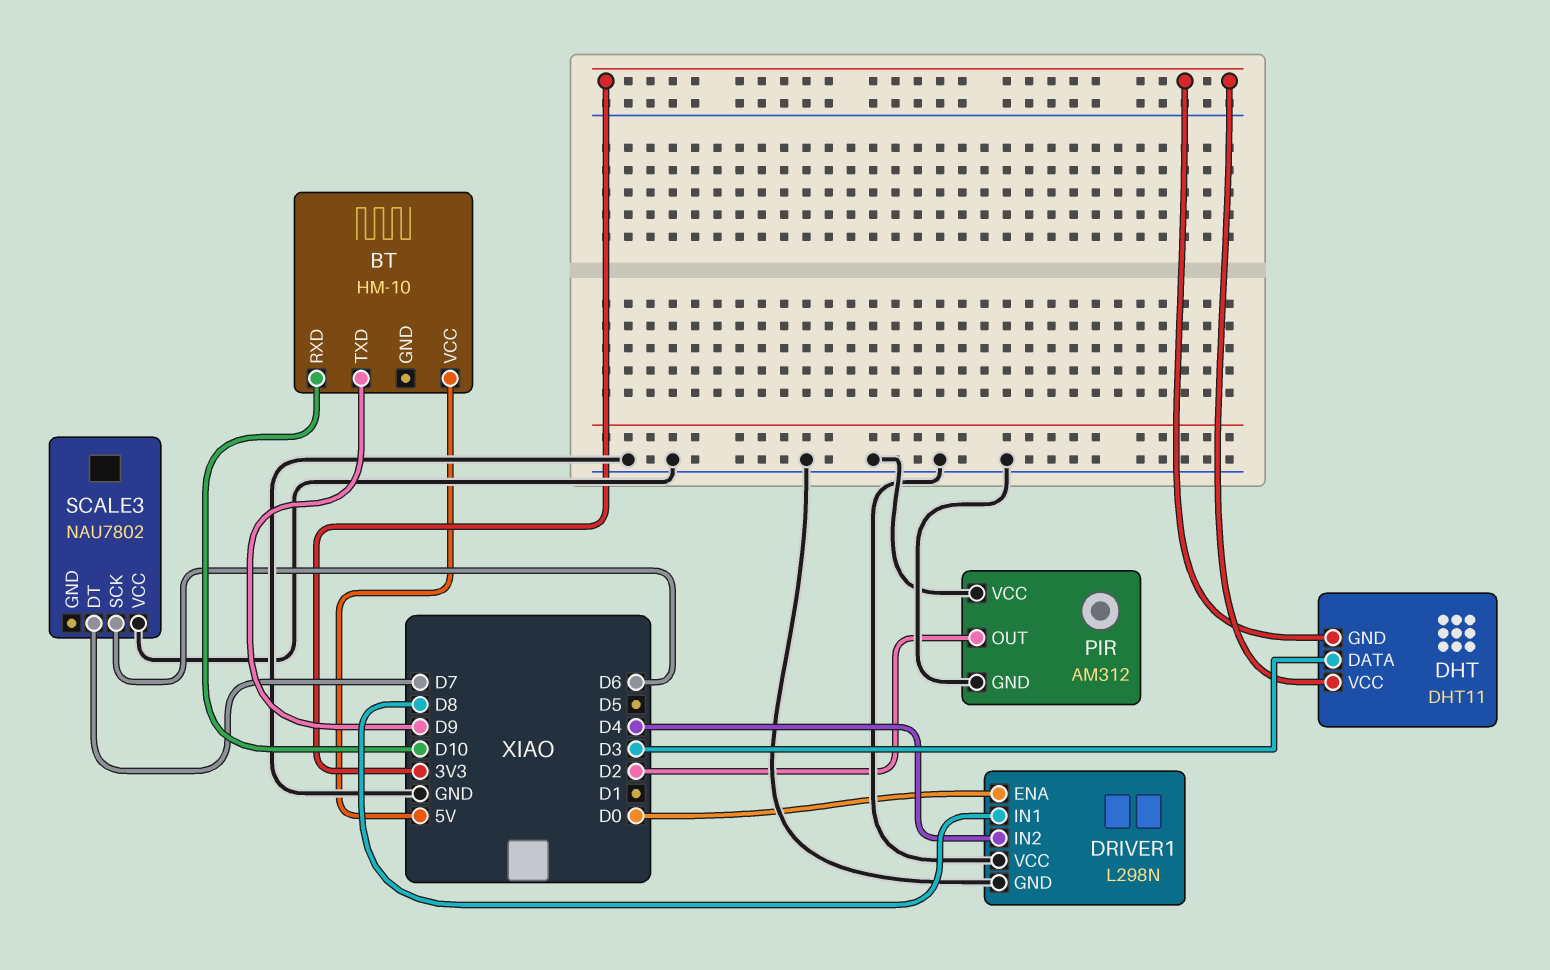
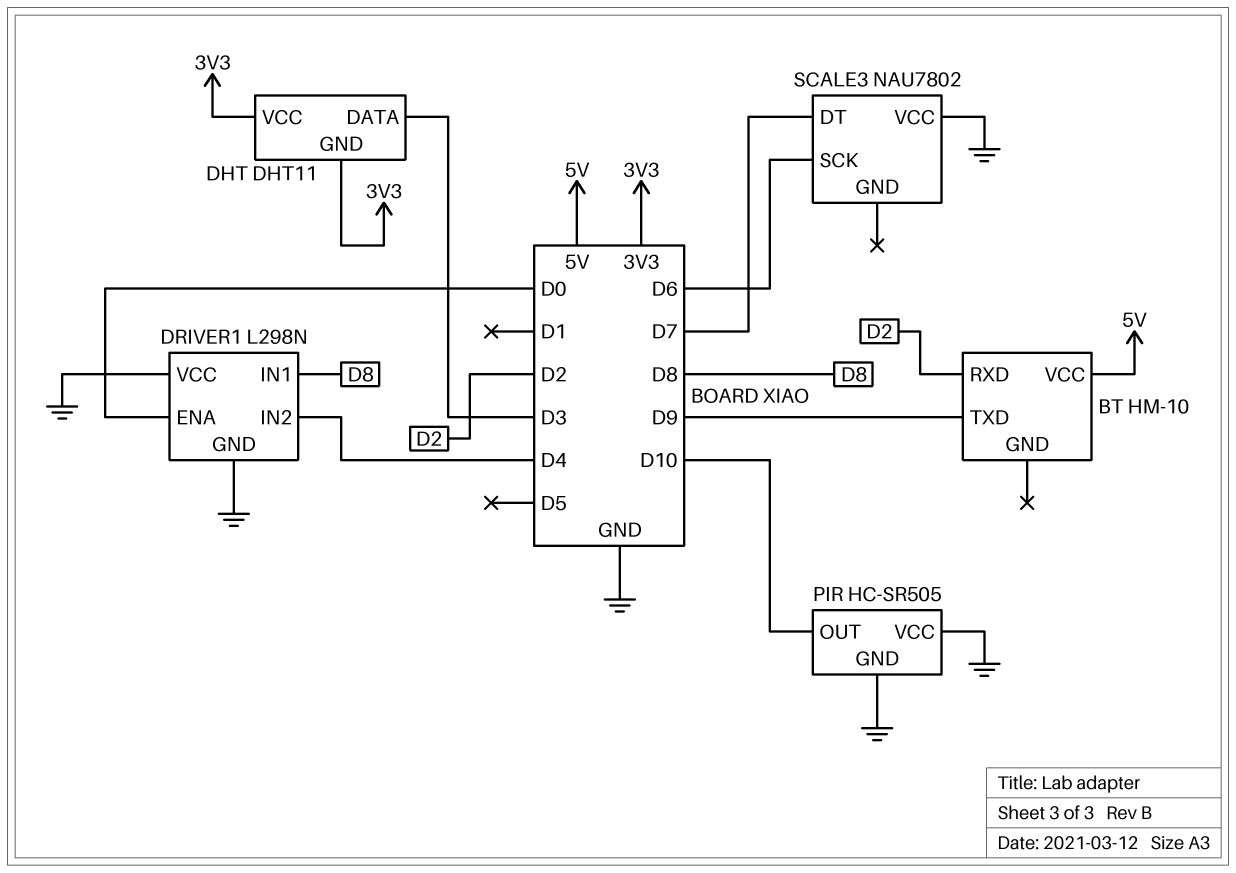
BT pin RXD: D10 -> D2
PIR: AM312 -> HC-SR505
PIR pin OUT: D2 -> D10

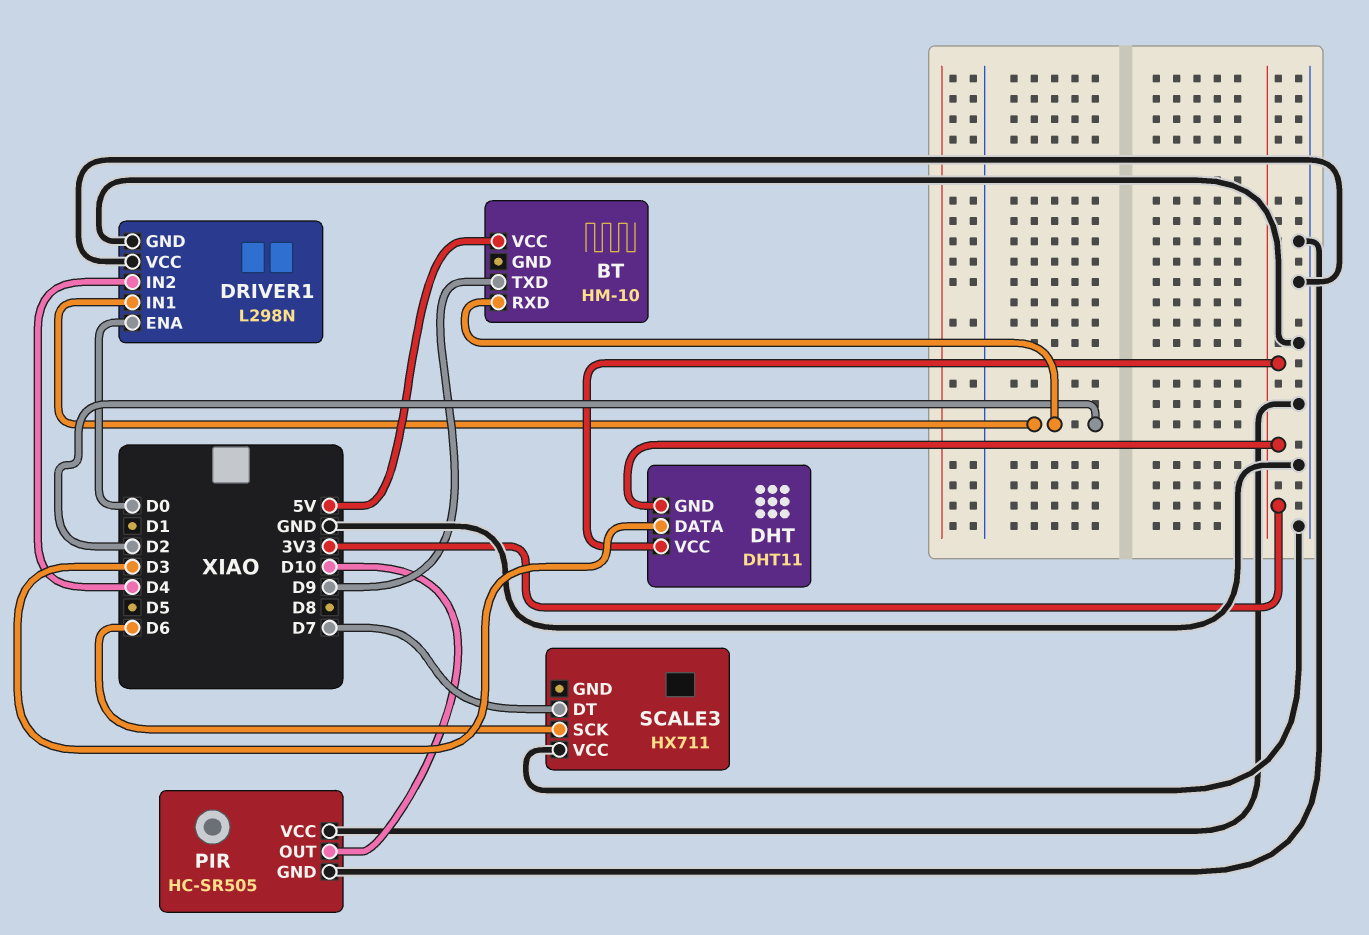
DRIVER1 pin IN1: D8 -> D2
SCALE3: NAU7802 -> HX711

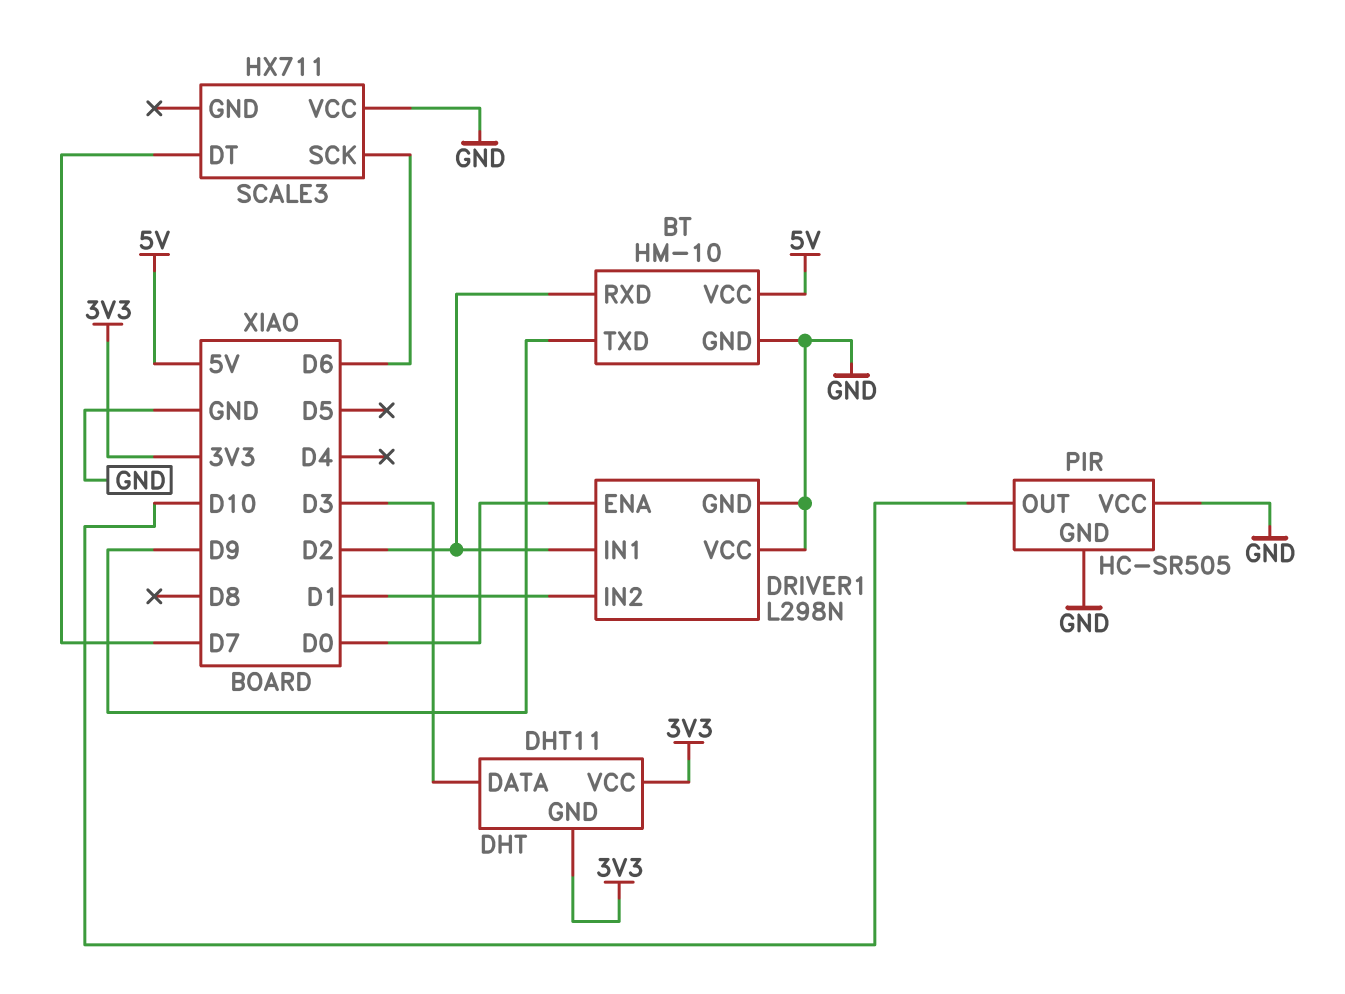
BT pin GND: none -> GND
DRIVER1 pin IN2: D4 -> D1

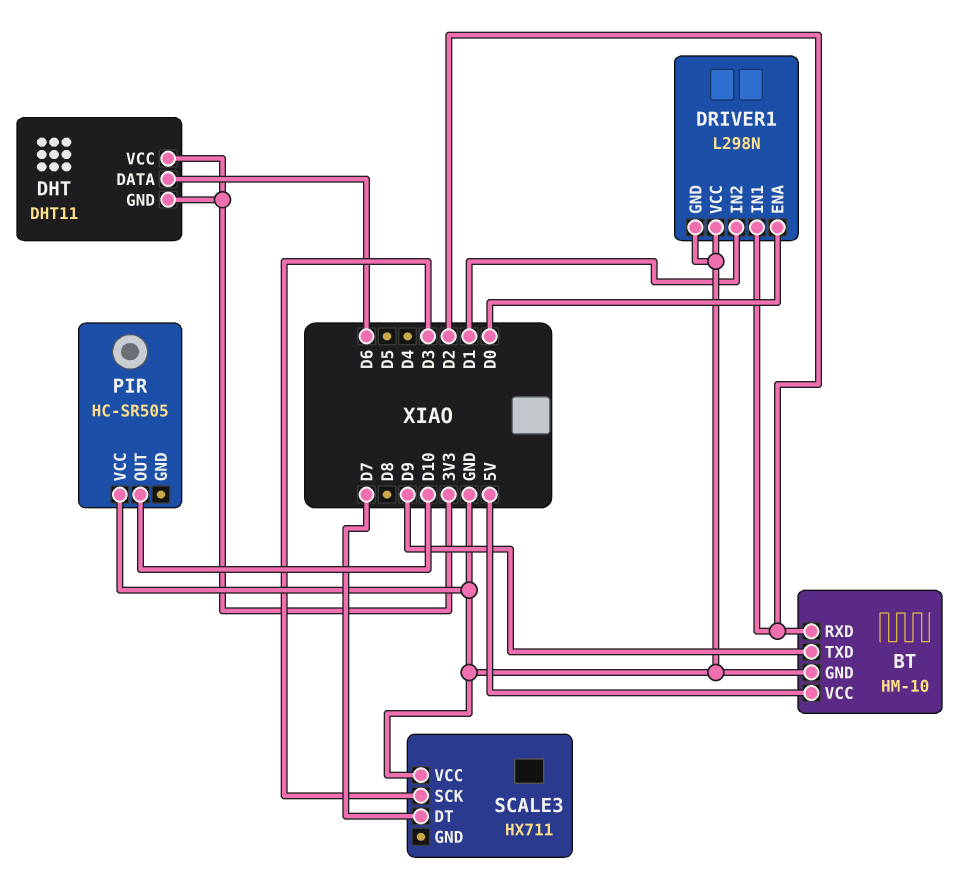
DHT pin DATA: D3 -> D6
PIR pin GND: GND -> none
SCALE3 pin SCK: D6 -> D3

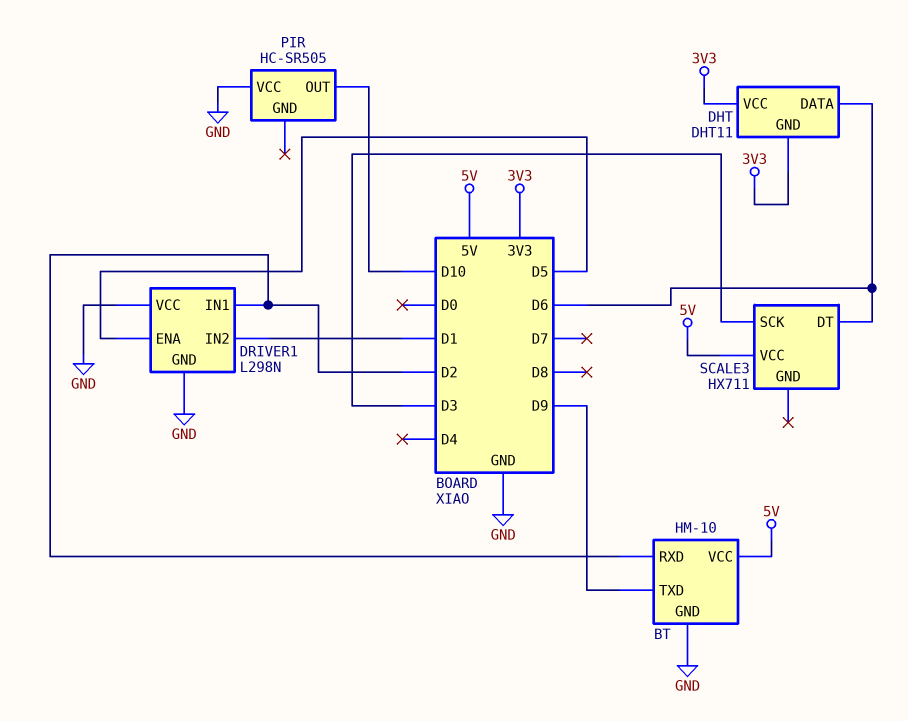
DRIVER1 pin ENA: D0 -> D5
SCALE3 pin DT: D7 -> D6
SCALE3 pin VCC: GND -> 5V

